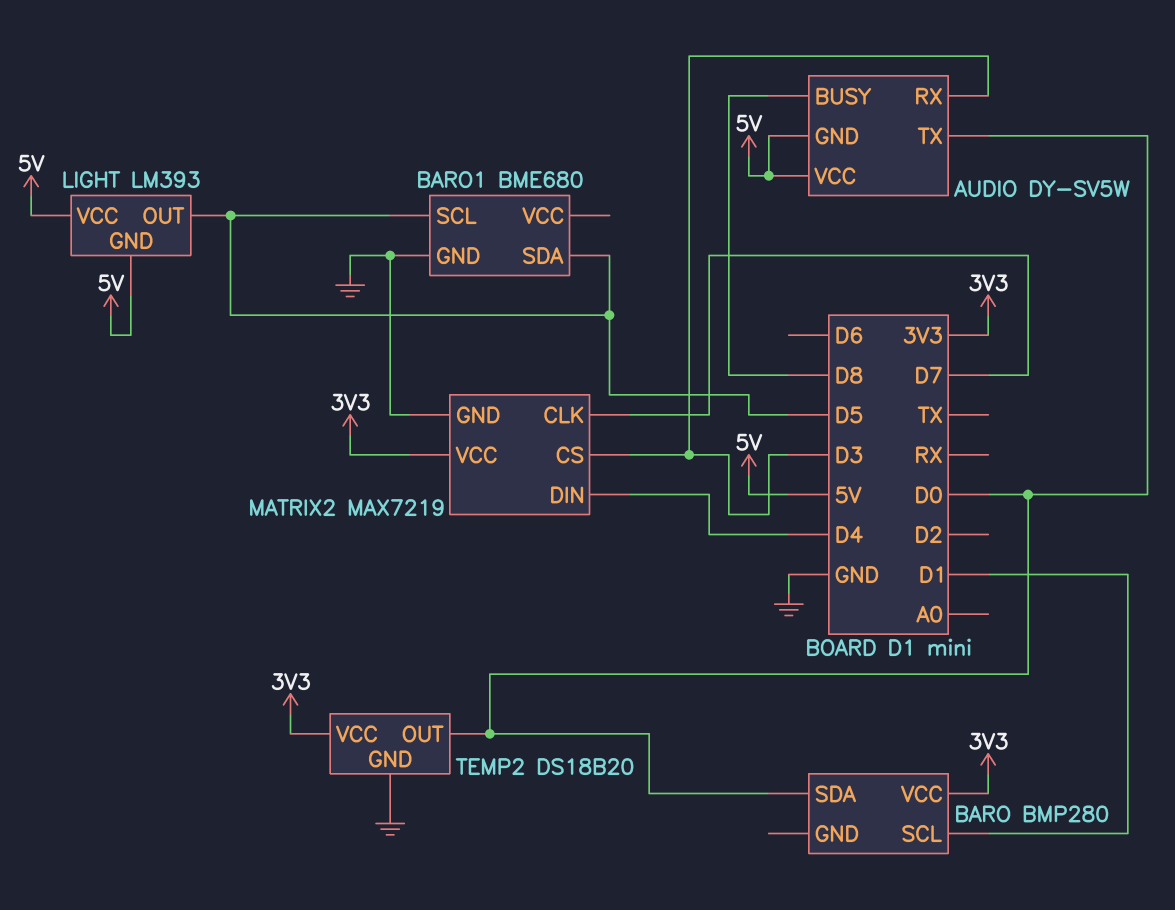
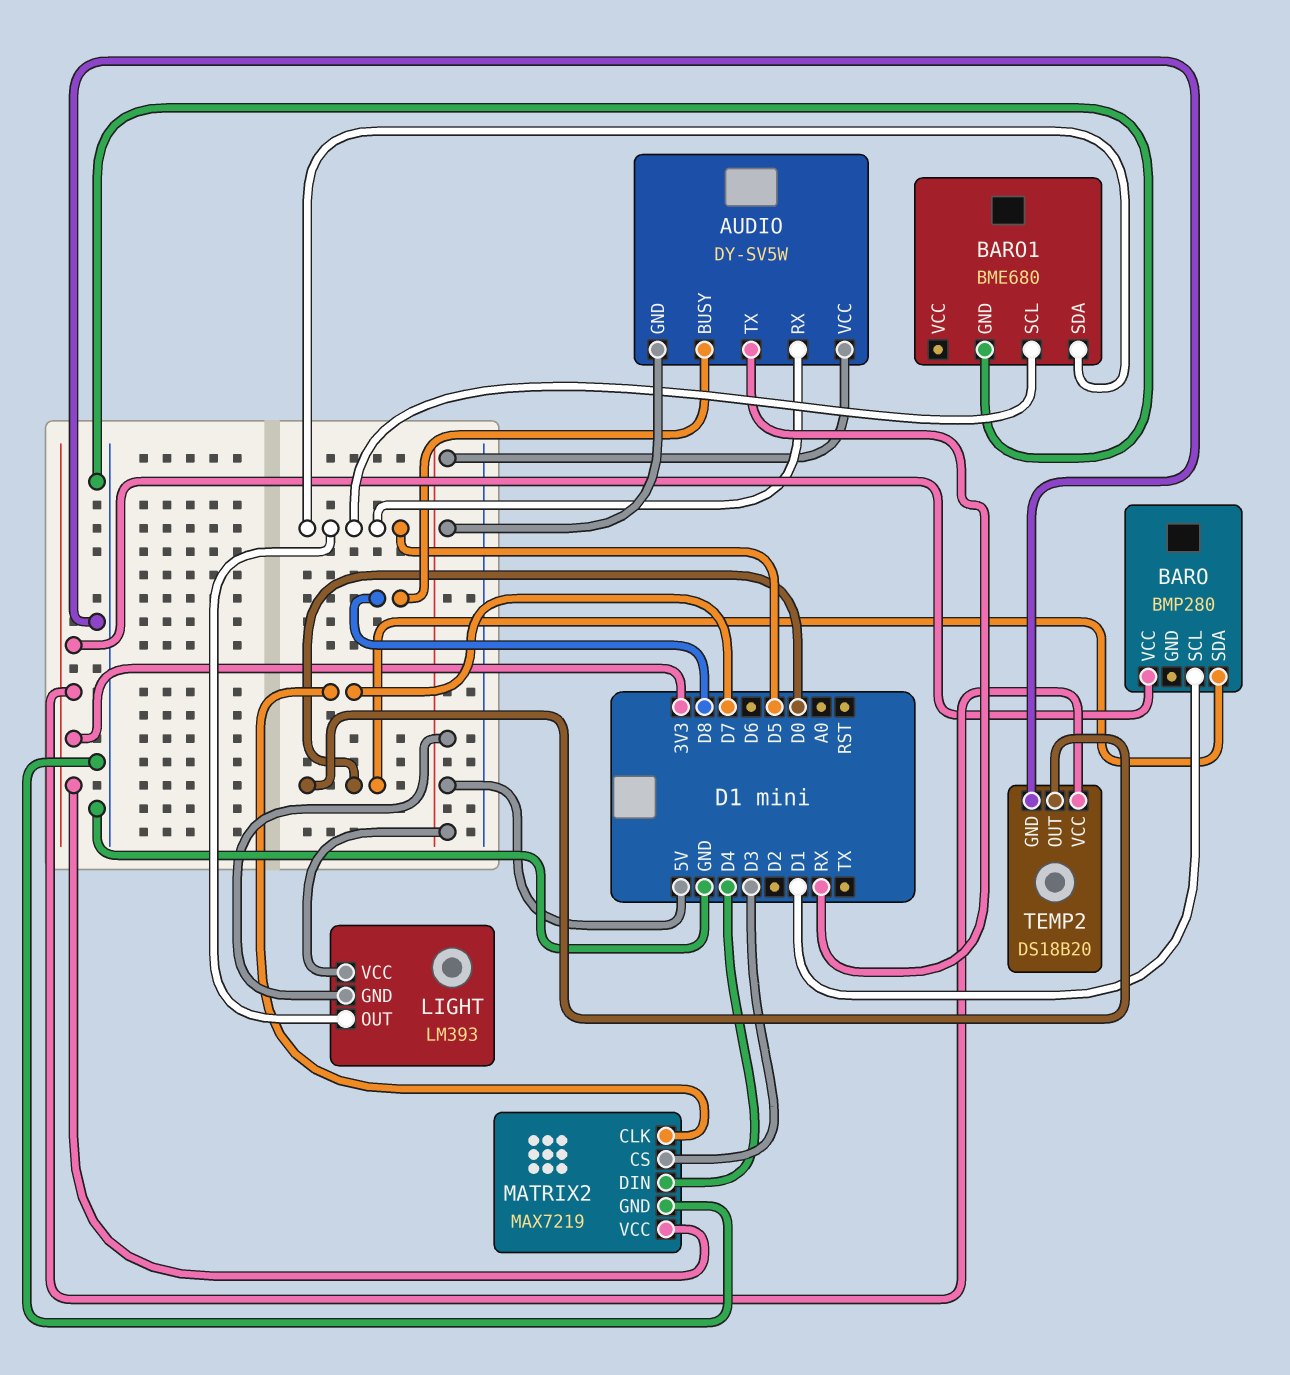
AUDIO pin RX: D3 -> D5
AUDIO pin TX: D0 -> RX

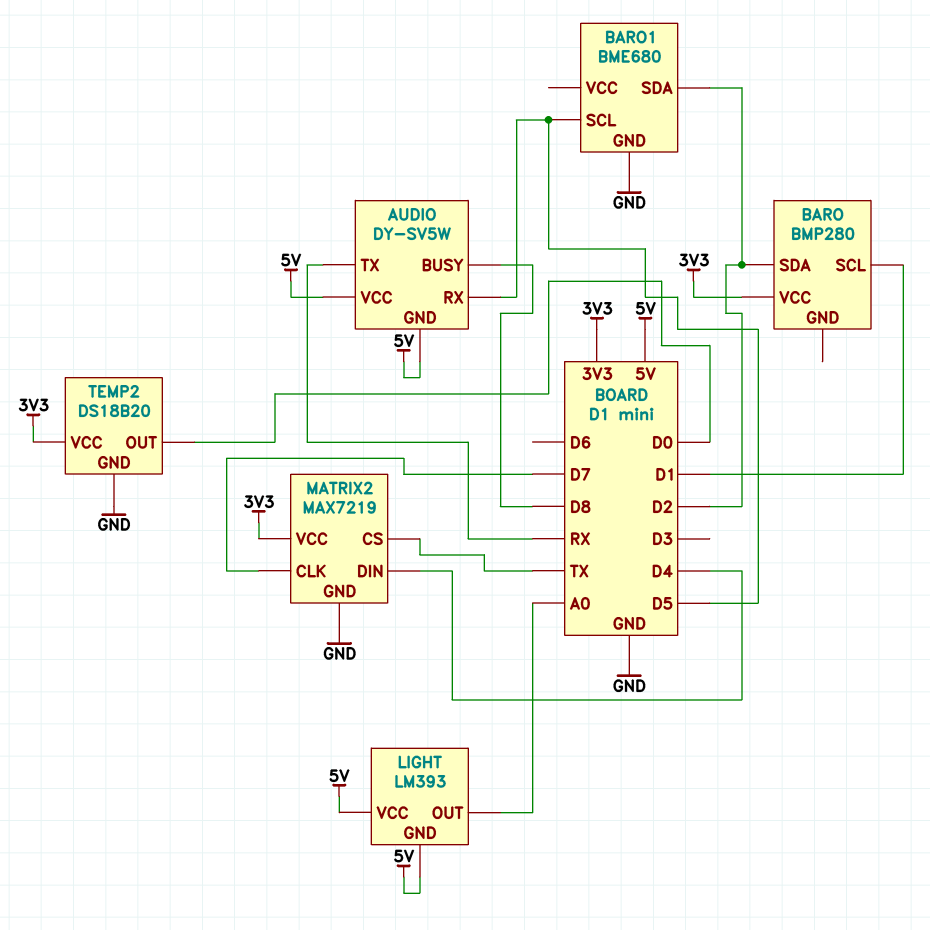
BARO pin SDA: D0 -> D2
BARO1 pin SDA: D5 -> D2
LIGHT pin OUT: D5 -> A0
MATRIX2 pin CS: D3 -> TX

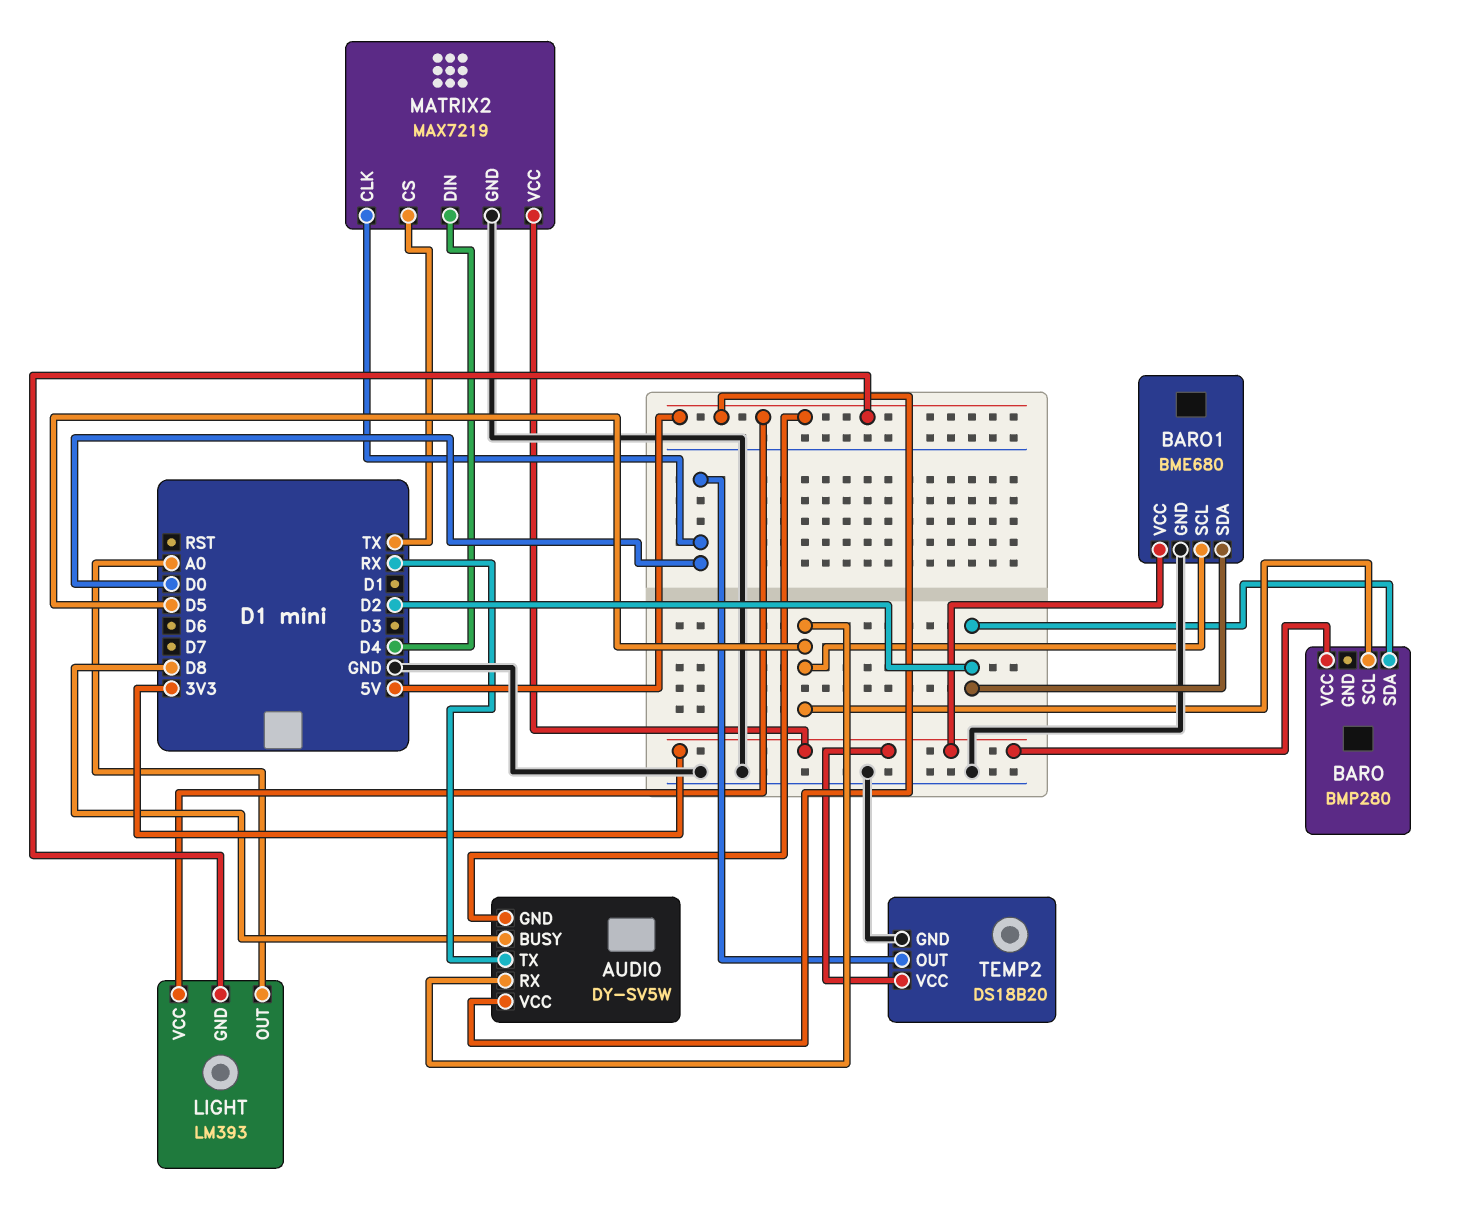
BARO pin SCL: D1 -> D5
BARO1 pin VCC: none -> 3V3
MATRIX2 pin CLK: D7 -> D0

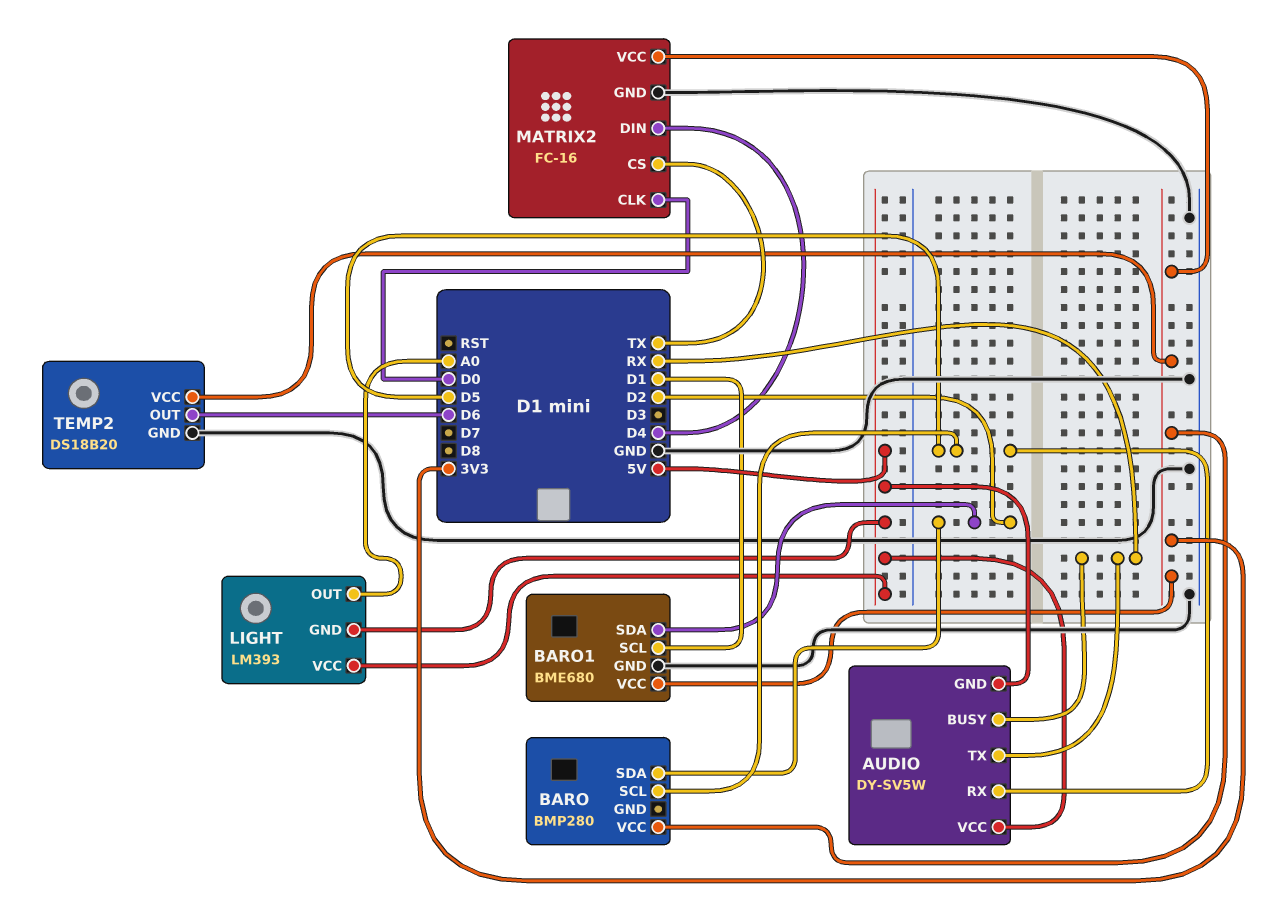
AUDIO pin BUSY: D8 -> RX
BARO1 pin SCL: D5 -> D1
MATRIX2: MAX7219 -> FC-16
TEMP2 pin OUT: D0 -> D6

